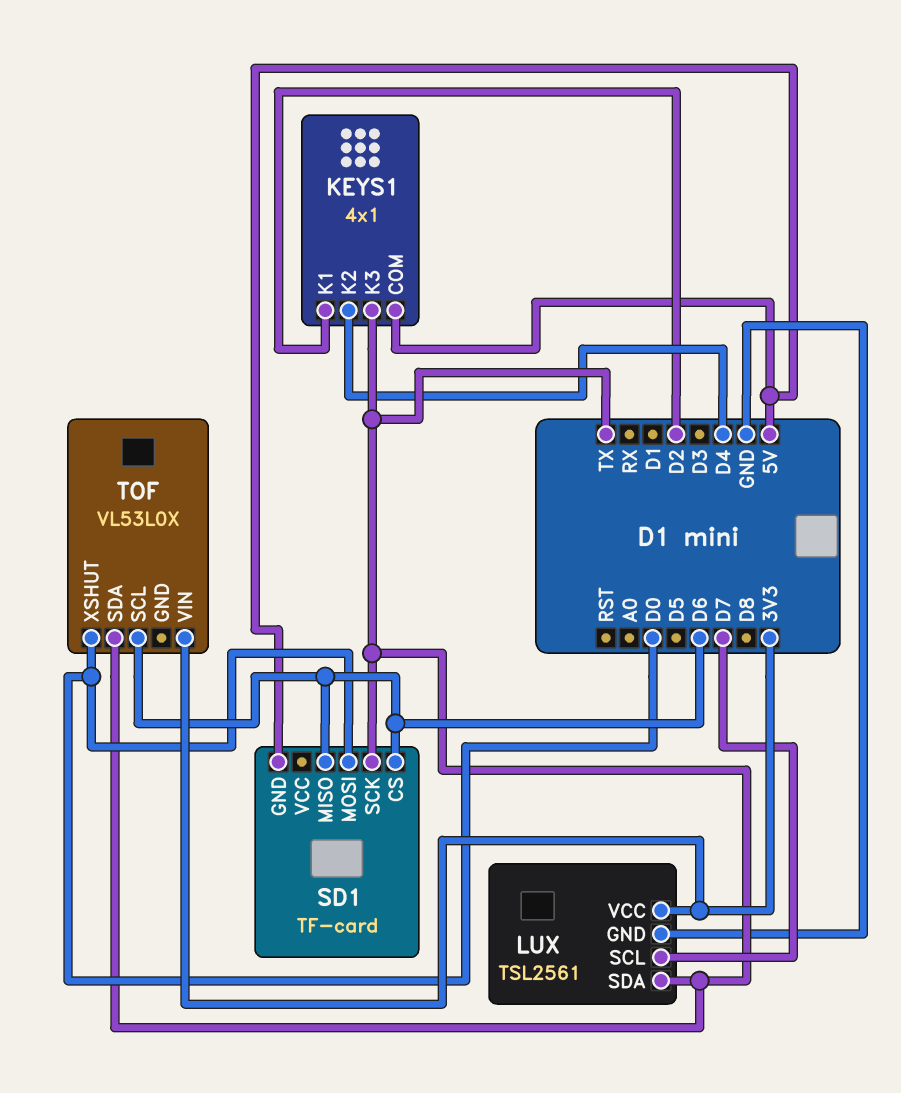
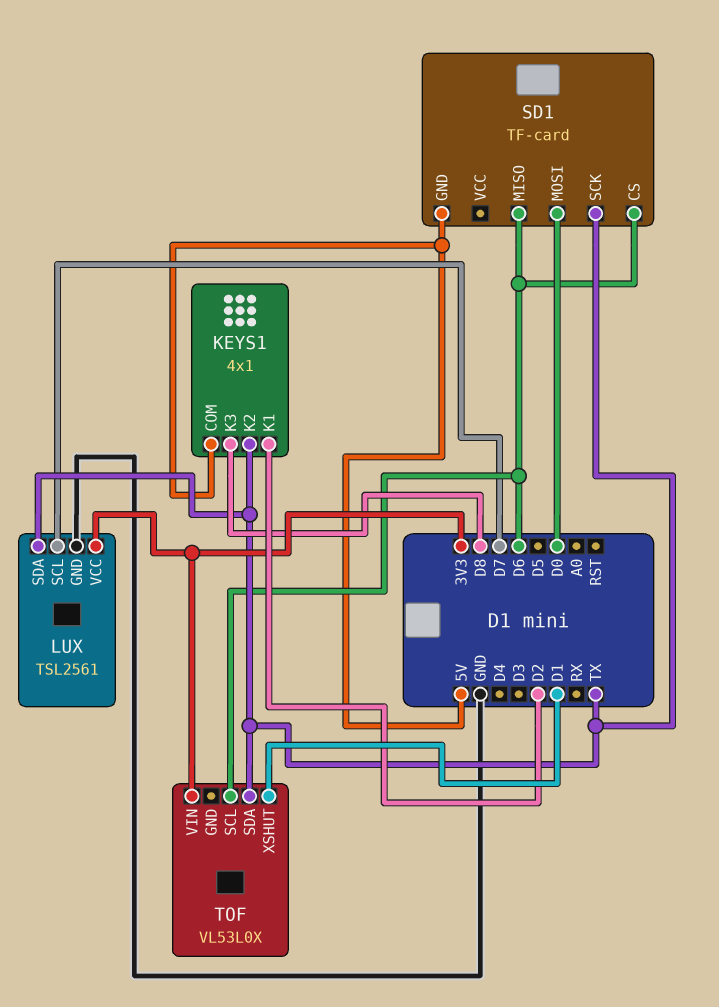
KEYS1 pin K2: D4 -> TX
KEYS1 pin K3: TX -> D8
TOF pin XSHUT: D0 -> D1

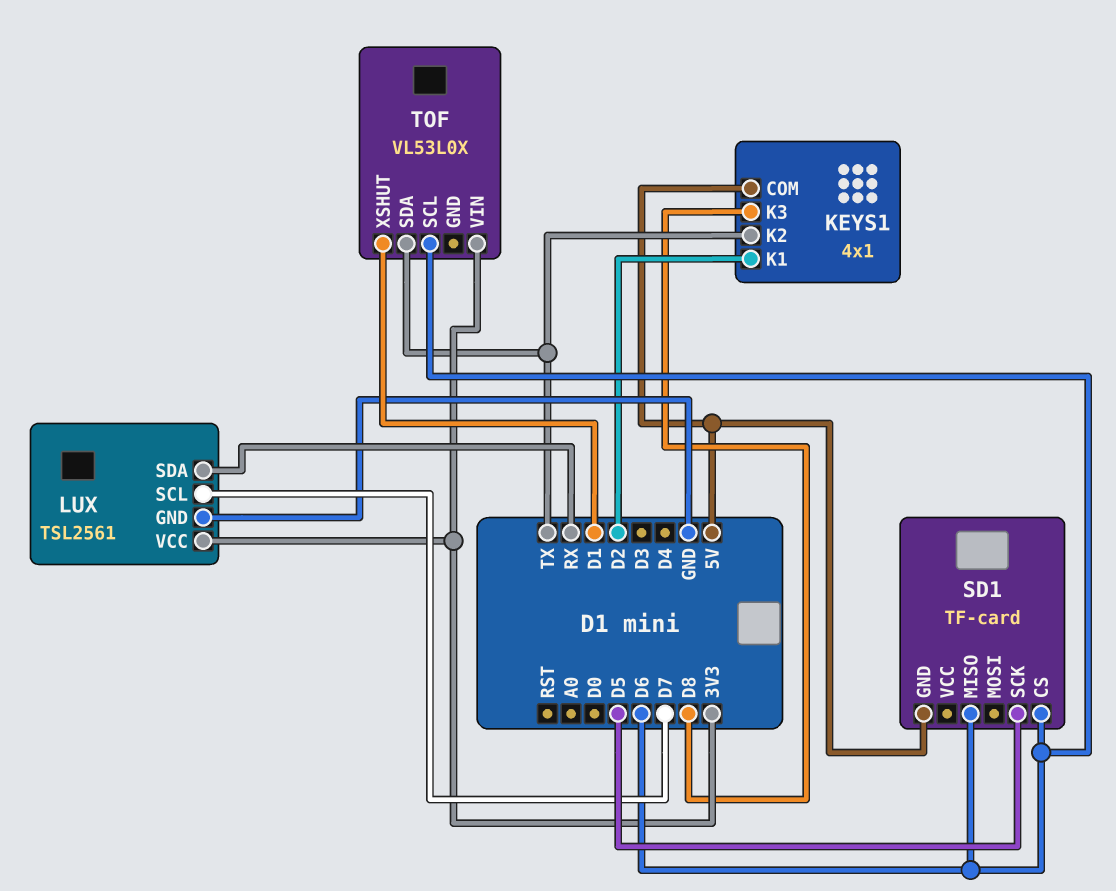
LUX pin SDA: TX -> RX
SD1 pin MOSI: D0 -> none
SD1 pin SCK: TX -> D5

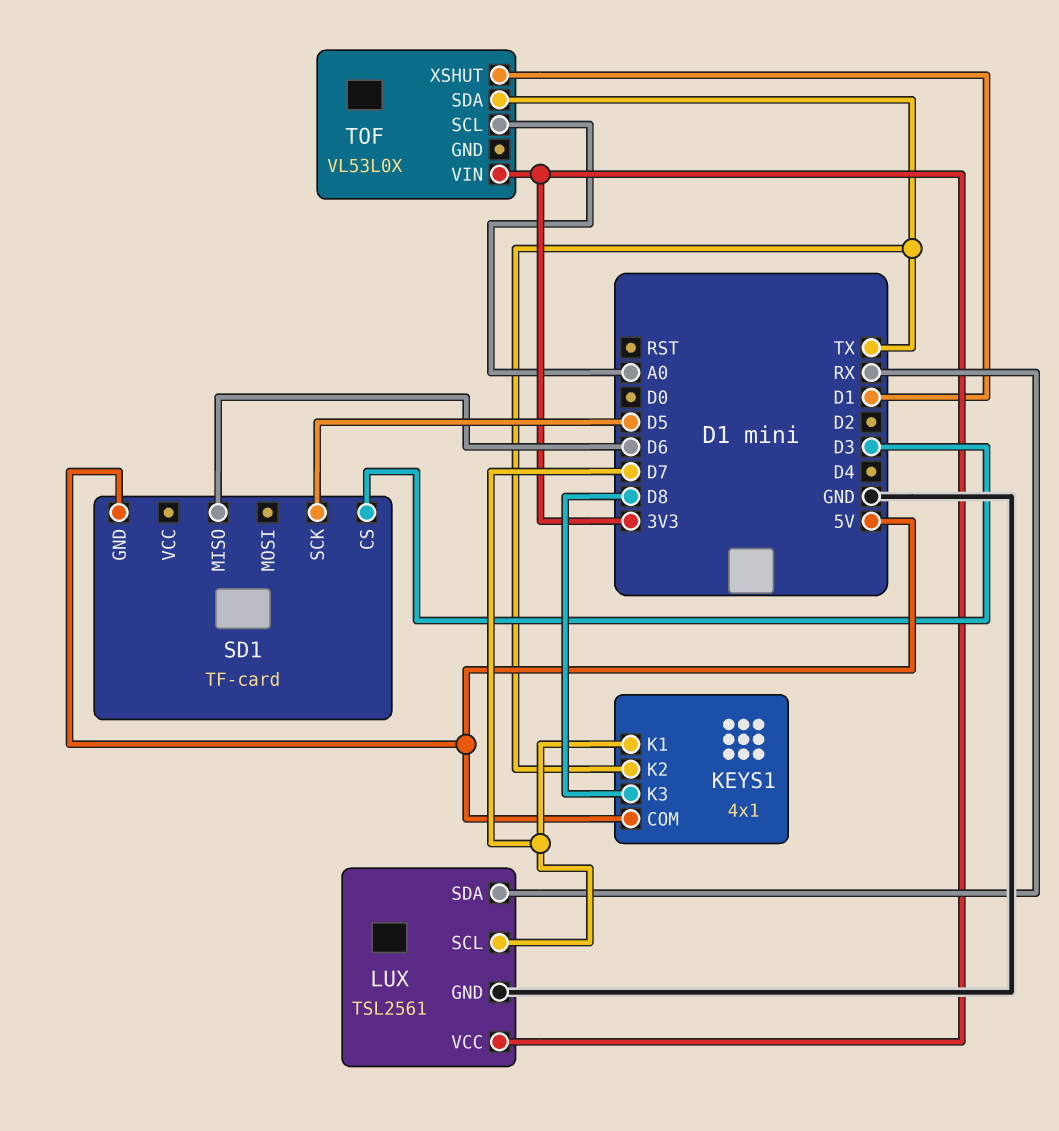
KEYS1 pin K1: D2 -> D7
SD1 pin CS: D6 -> D3
TOF pin SCL: D6 -> A0

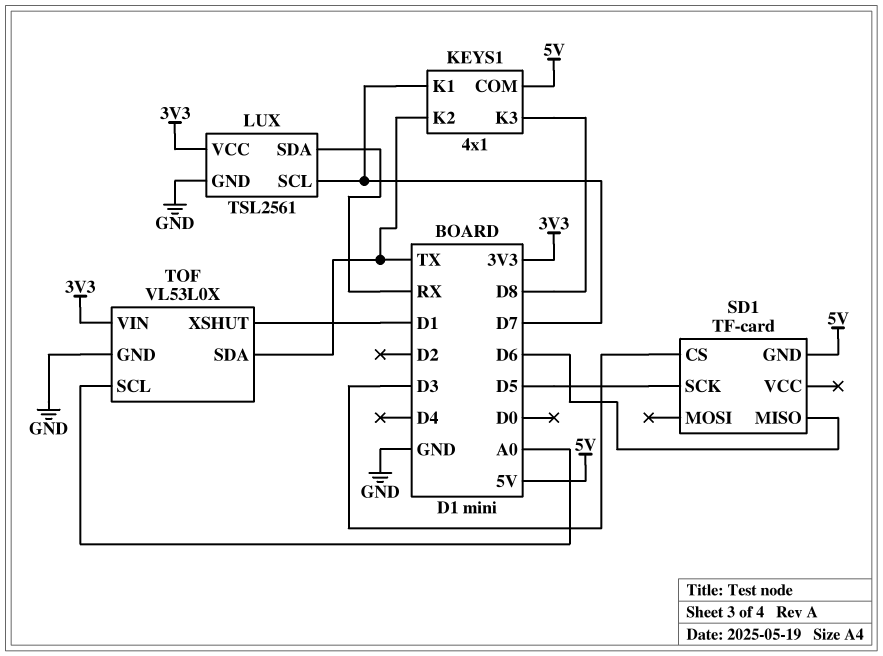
TOF pin GND: none -> GND

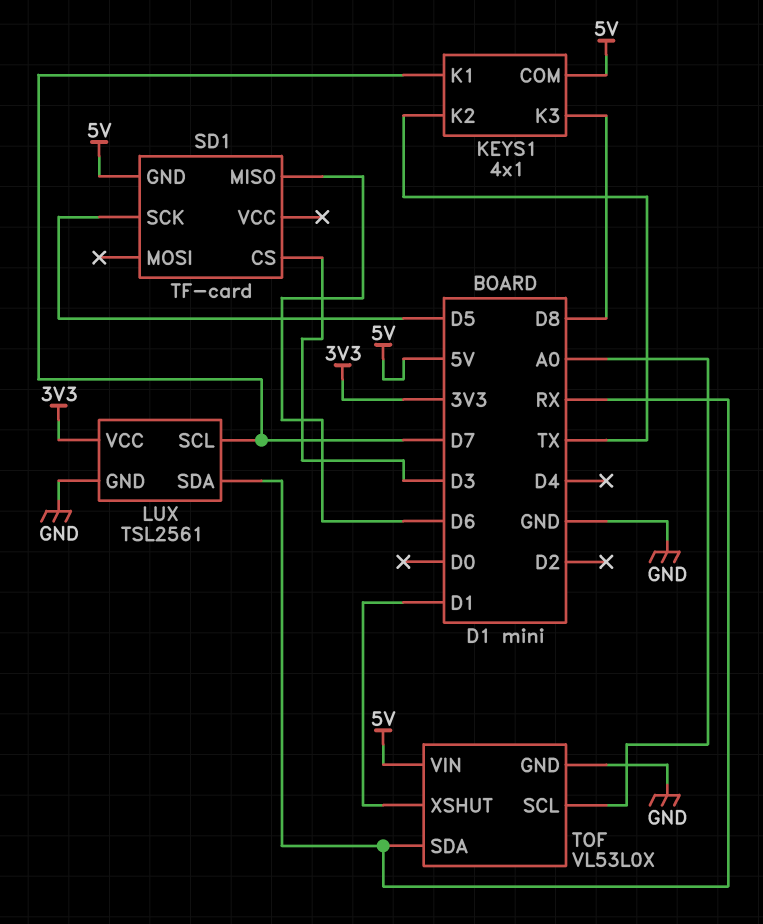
TOF pin SDA: TX -> RX
TOF pin VIN: 3V3 -> 5V

